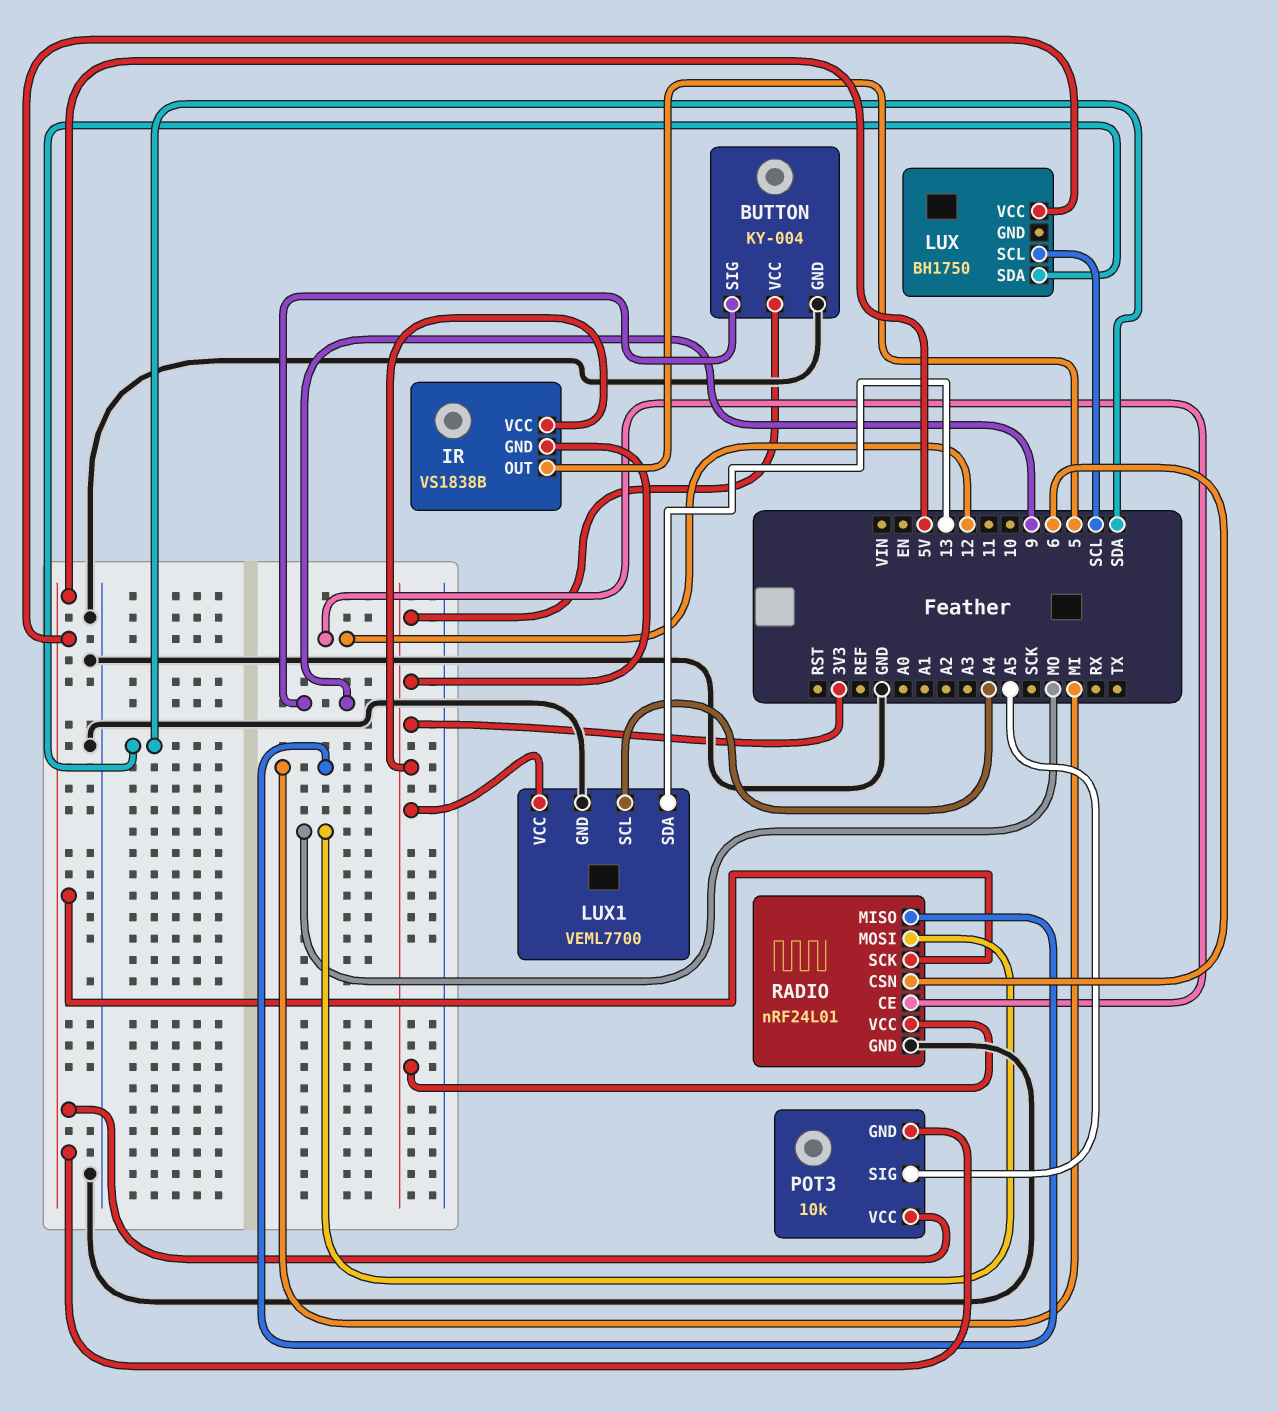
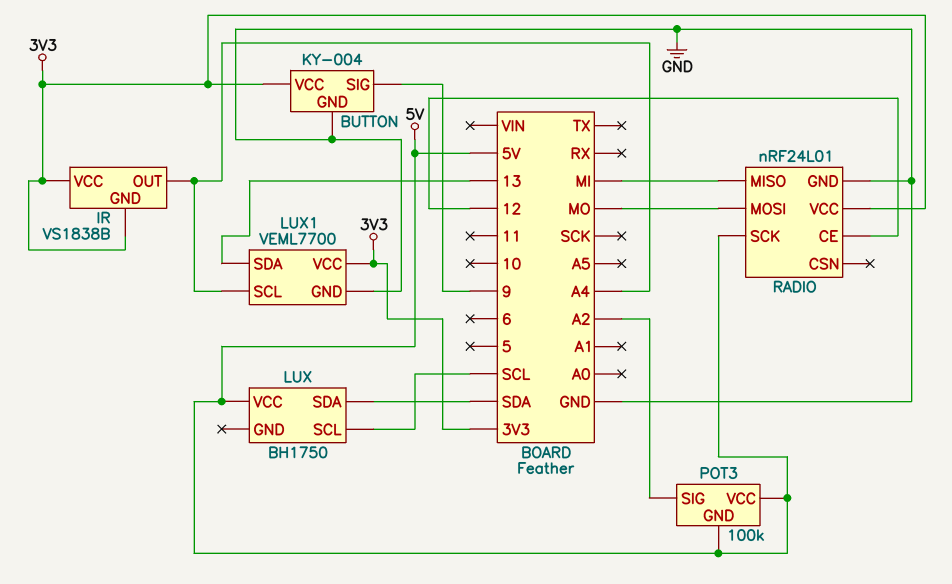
IR pin OUT: 5 -> A4
POT3: 10k -> 100k
POT3 pin SIG: A5 -> A2
RADIO pin CSN: 6 -> none

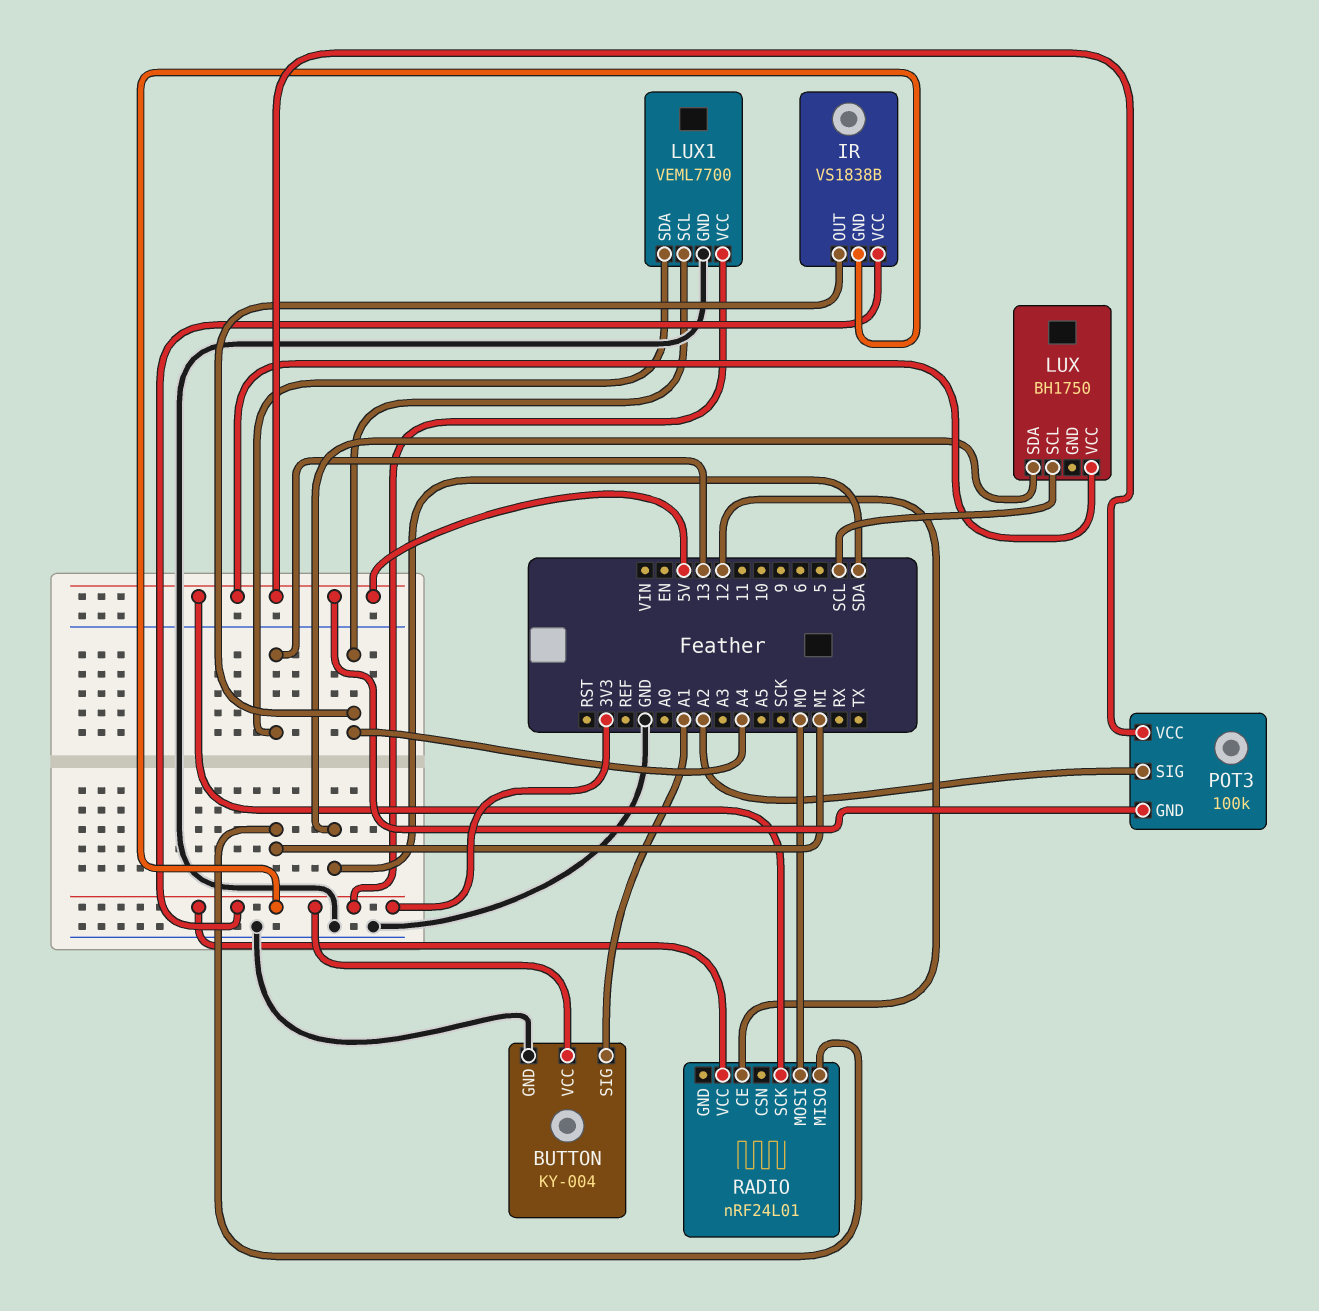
BUTTON pin SIG: 9 -> A1
RADIO pin GND: GND -> none

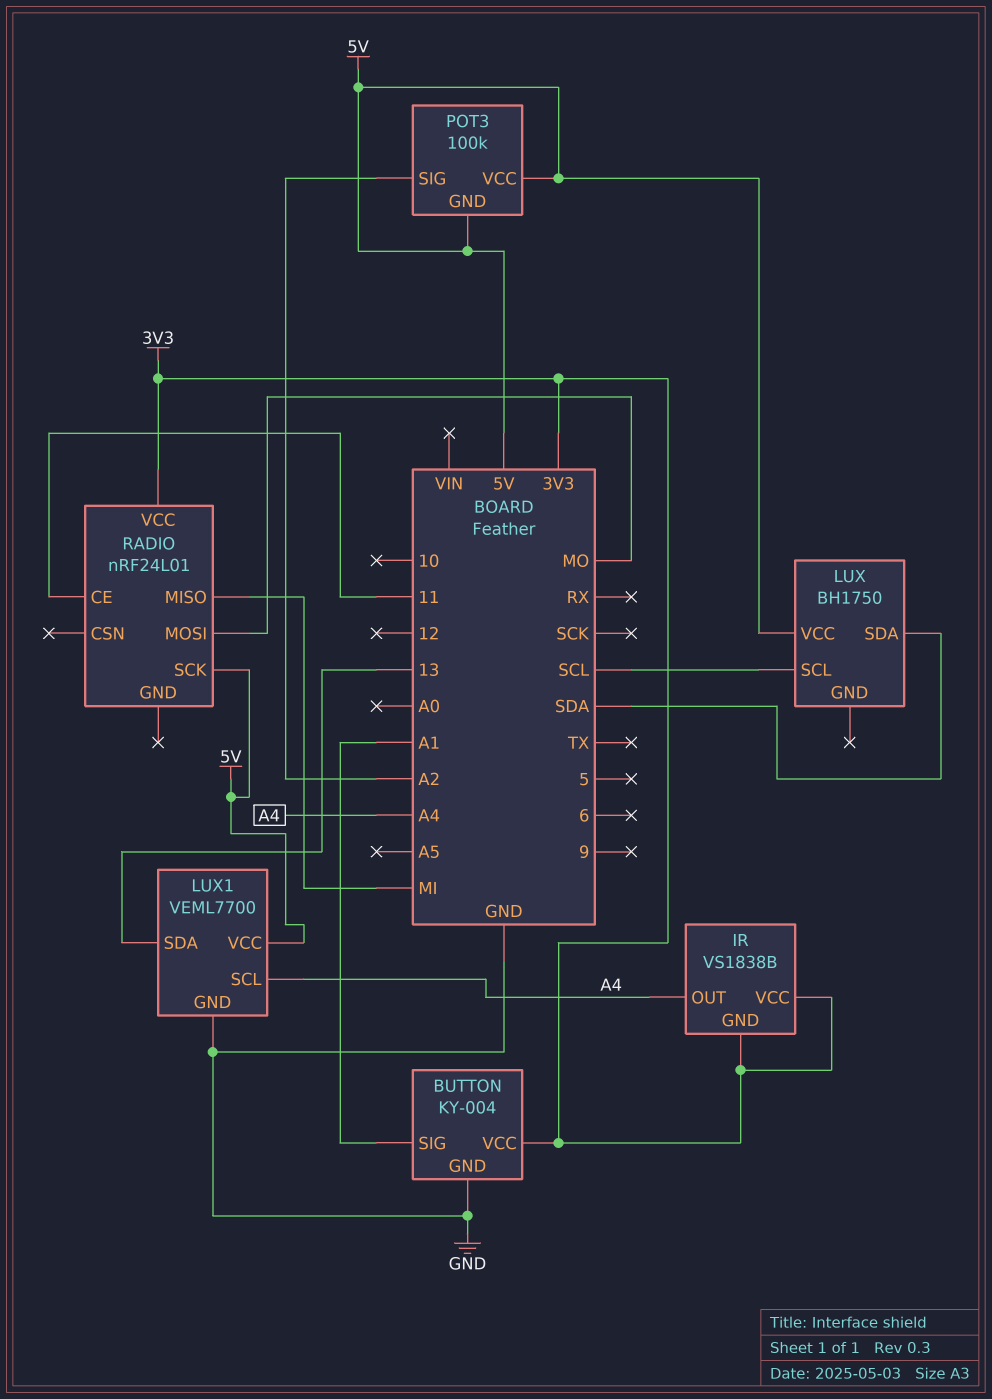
LUX1 pin VCC: 3V3 -> 5V
RADIO pin CE: 12 -> 11

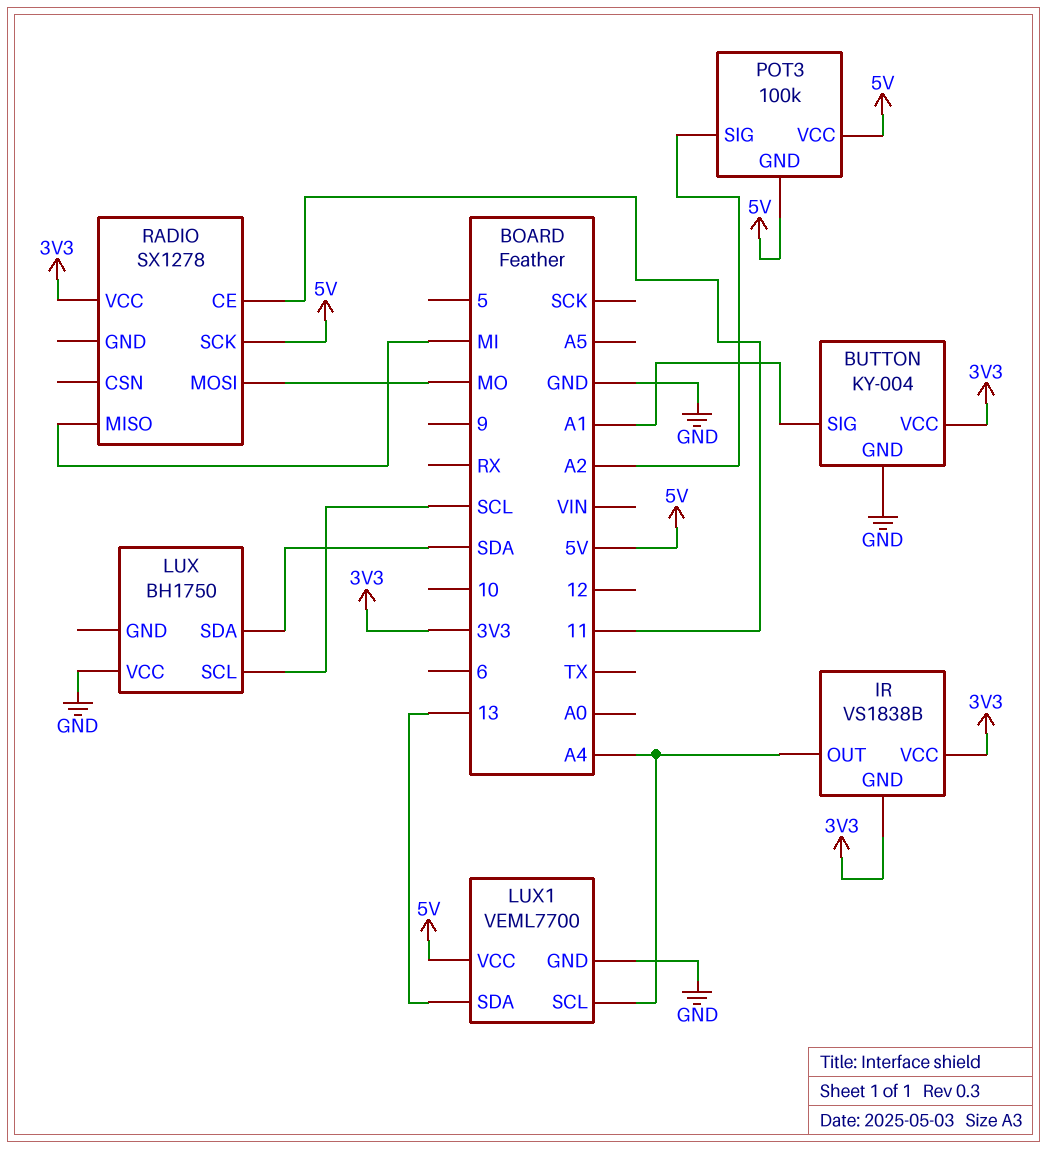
LUX pin VCC: 5V -> GND
RADIO: nRF24L01 -> SX1278

